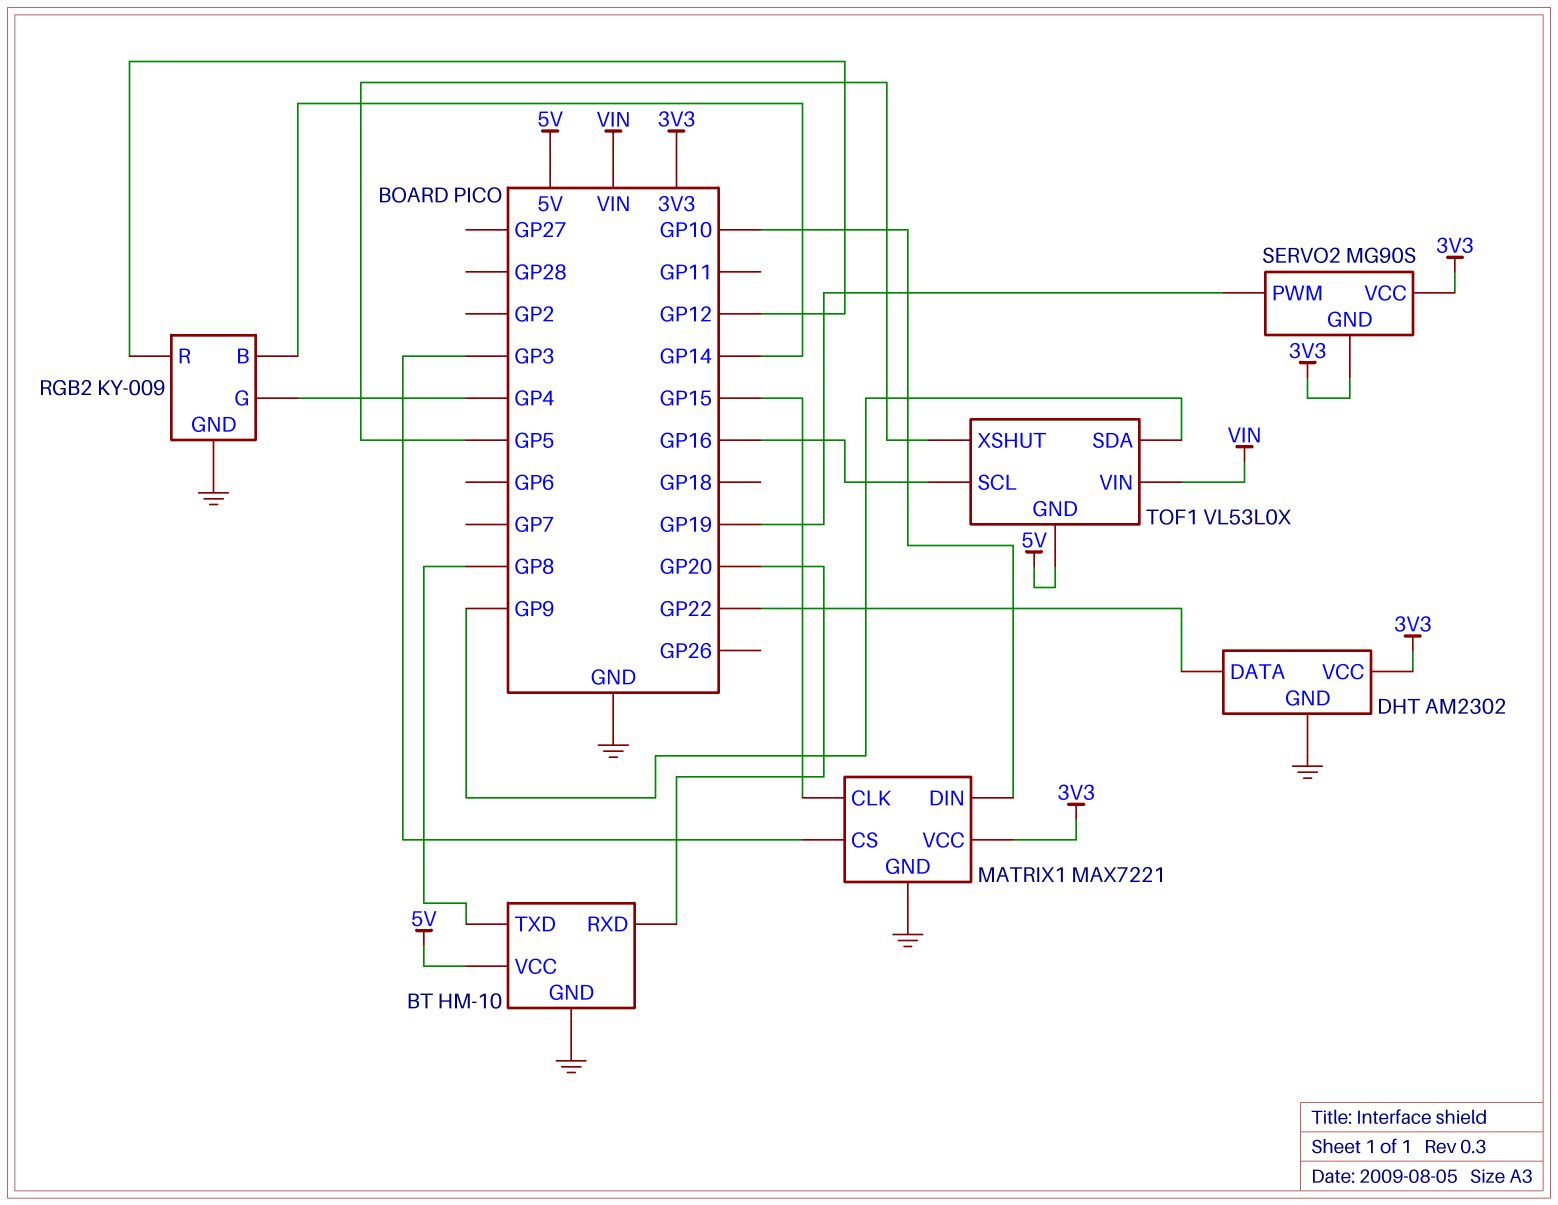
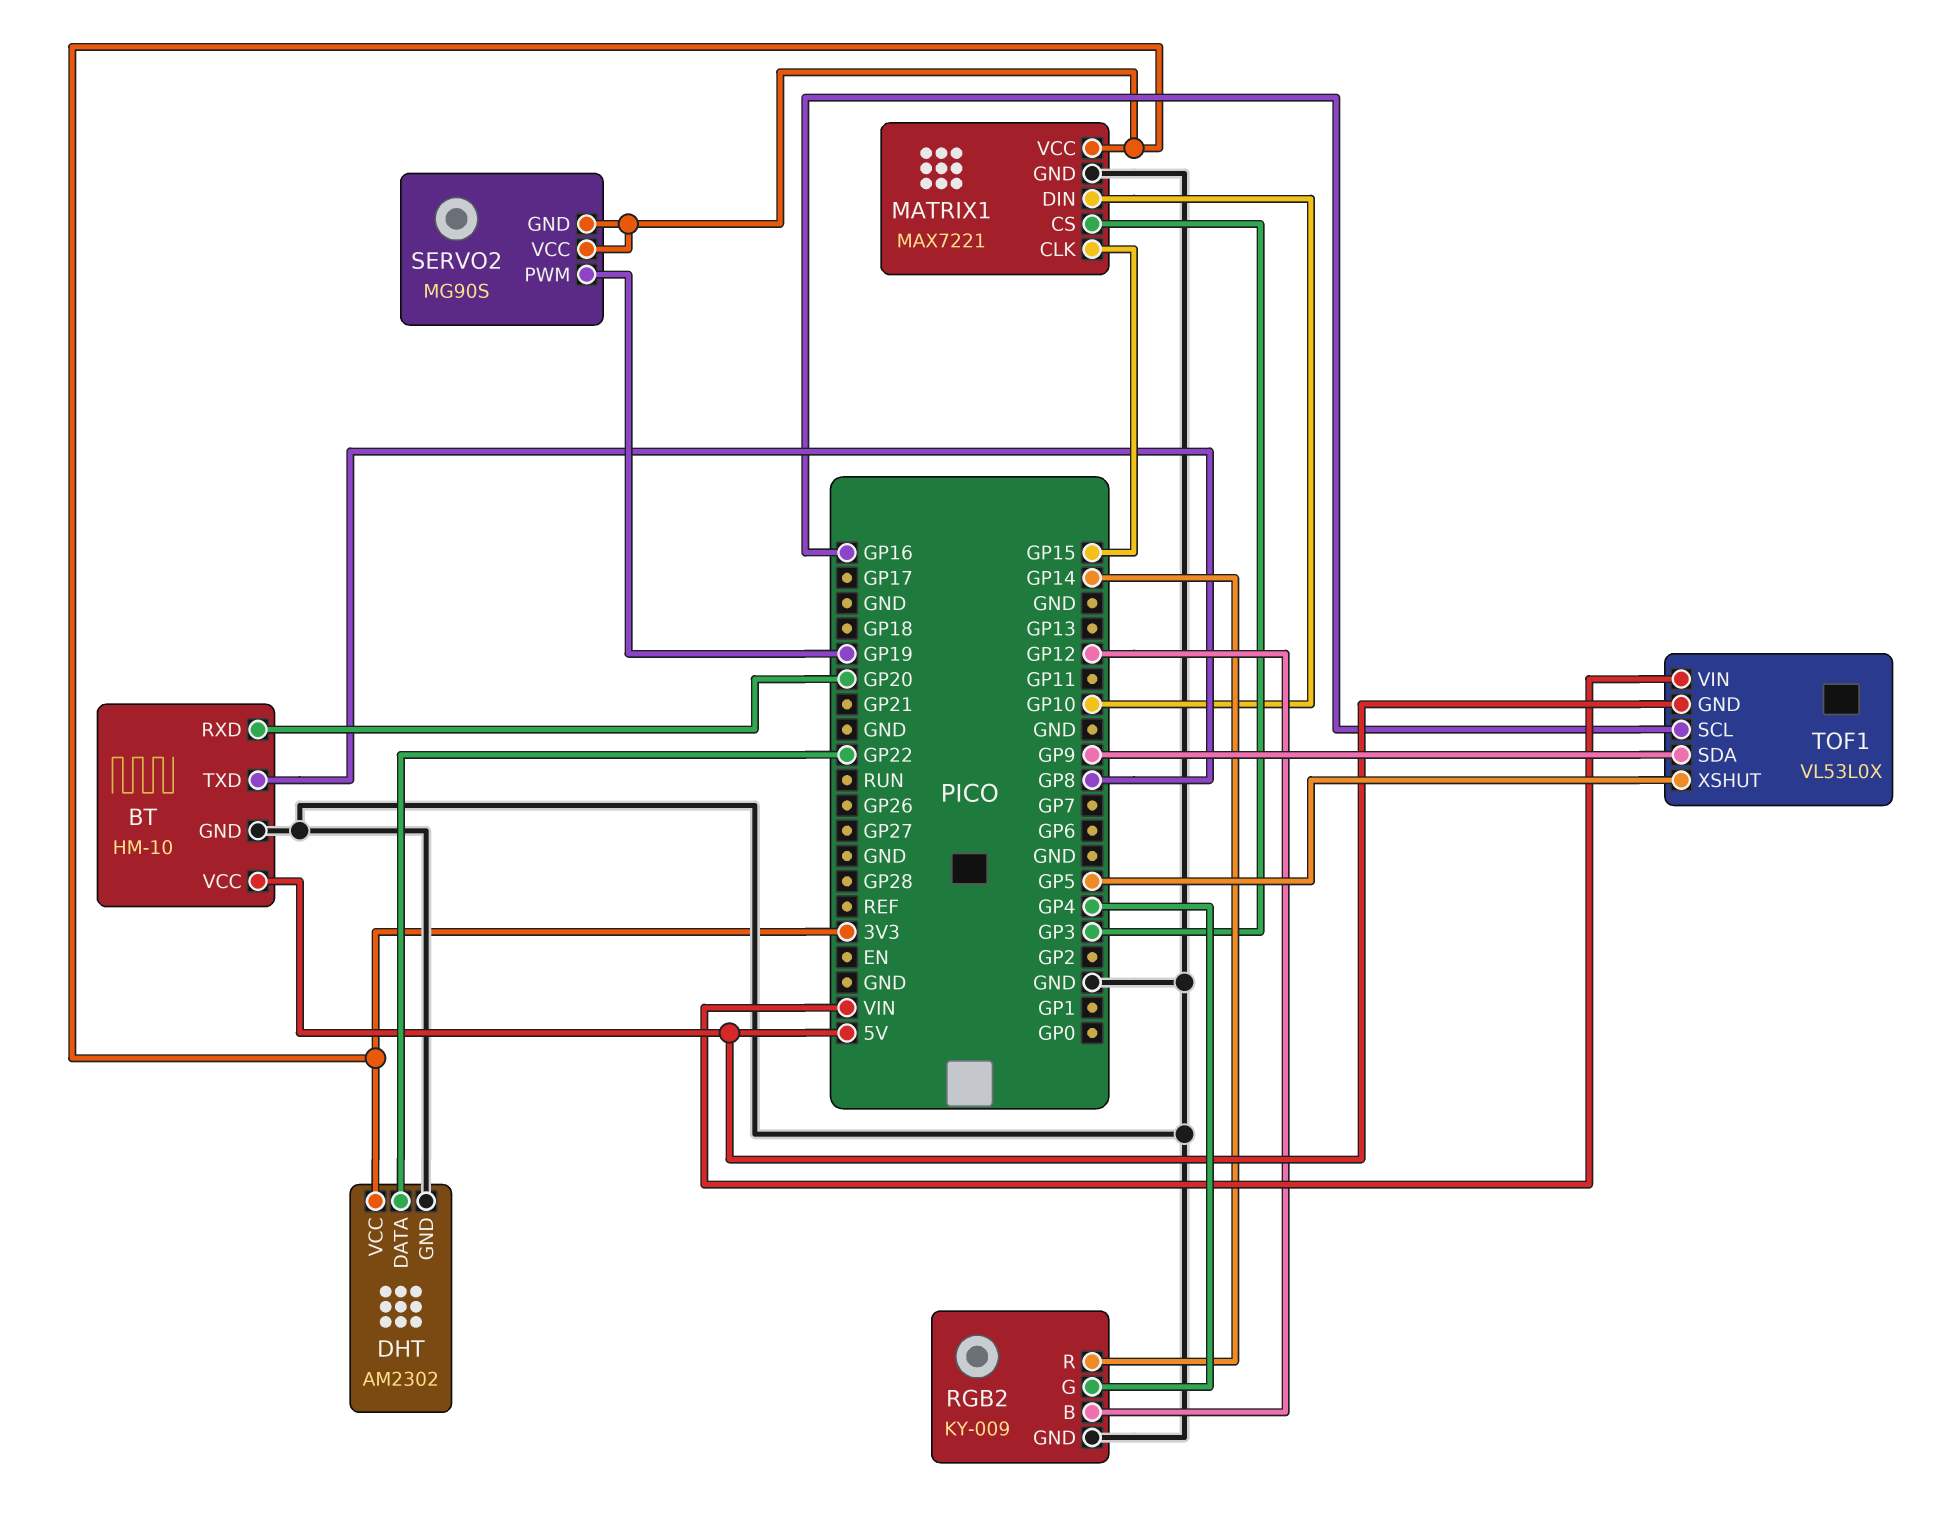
RGB2 pin B: GP14 -> GP12
RGB2 pin R: GP12 -> GP14

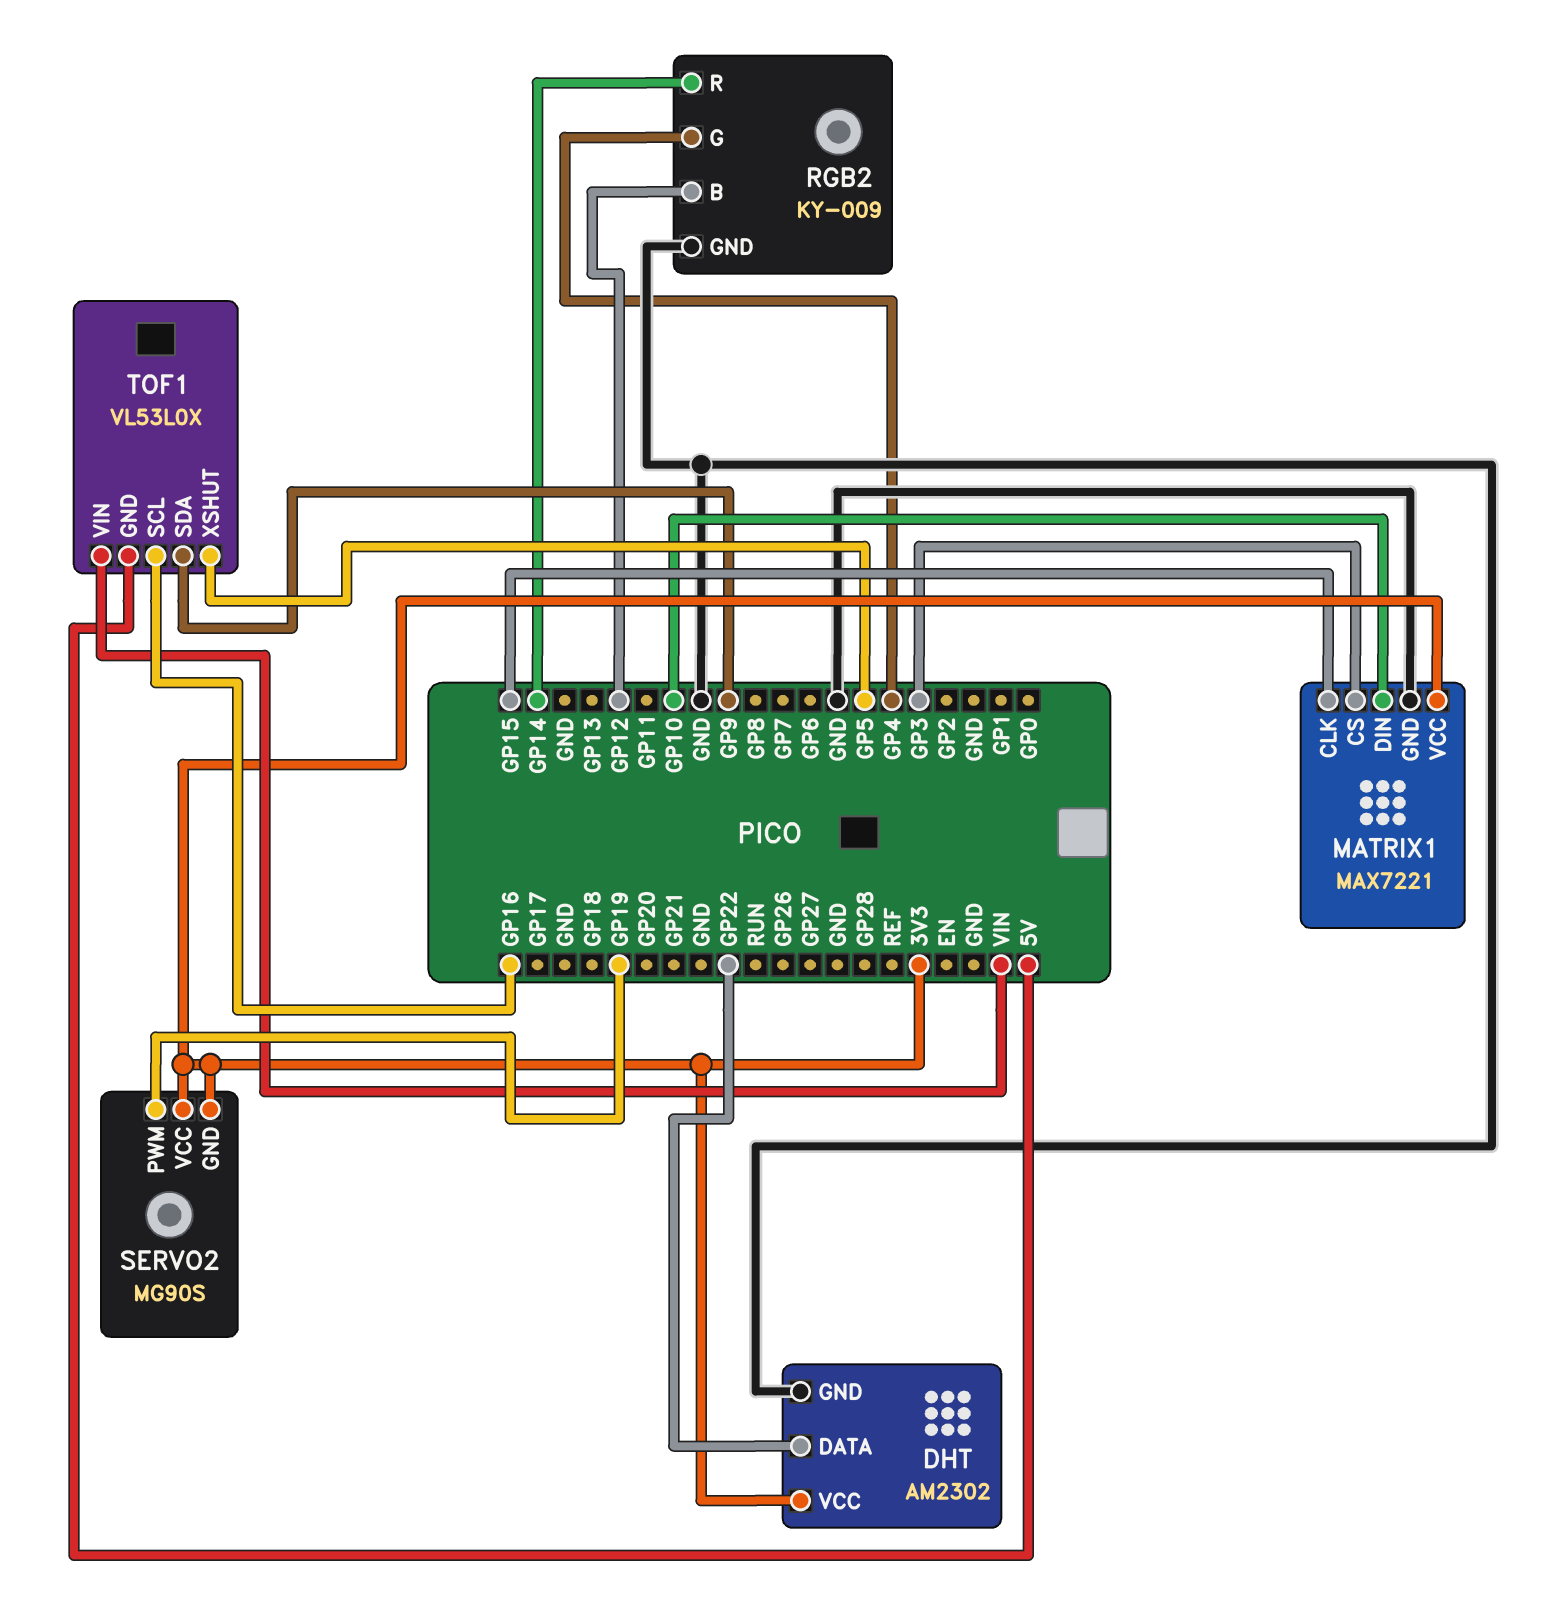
BT: HM-10 -> none
BT pin GND: GND -> none
BT pin RXD: GP20 -> none
BT pin TXD: GP8 -> none
BT pin VCC: 5V -> none

